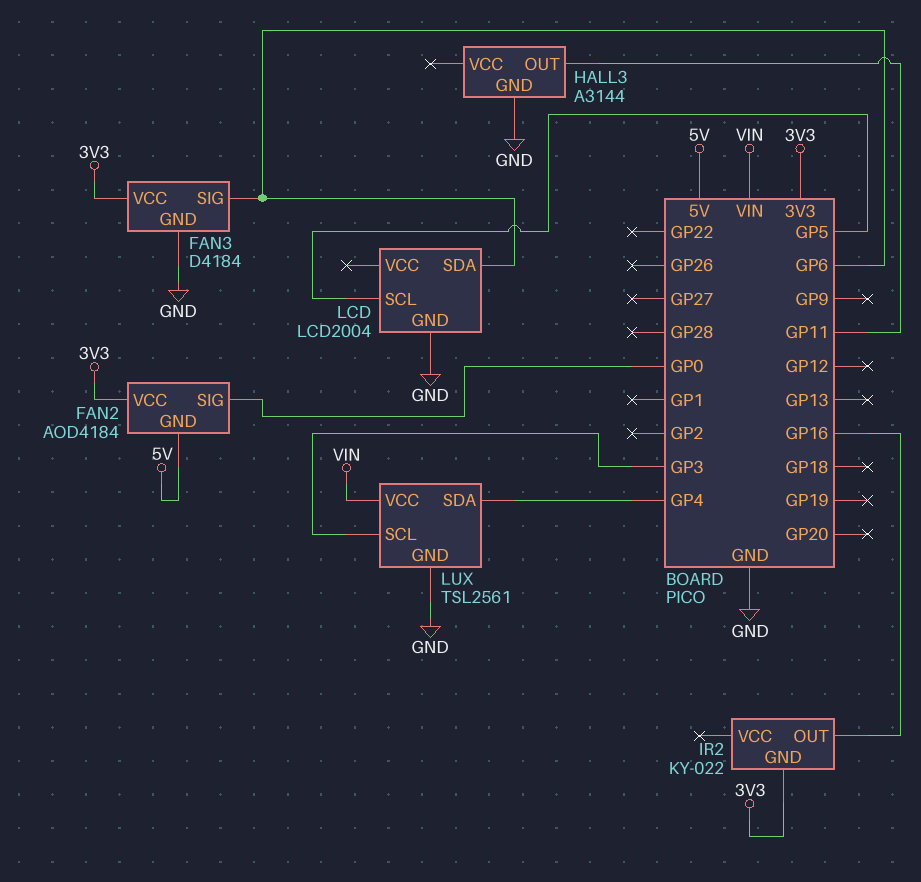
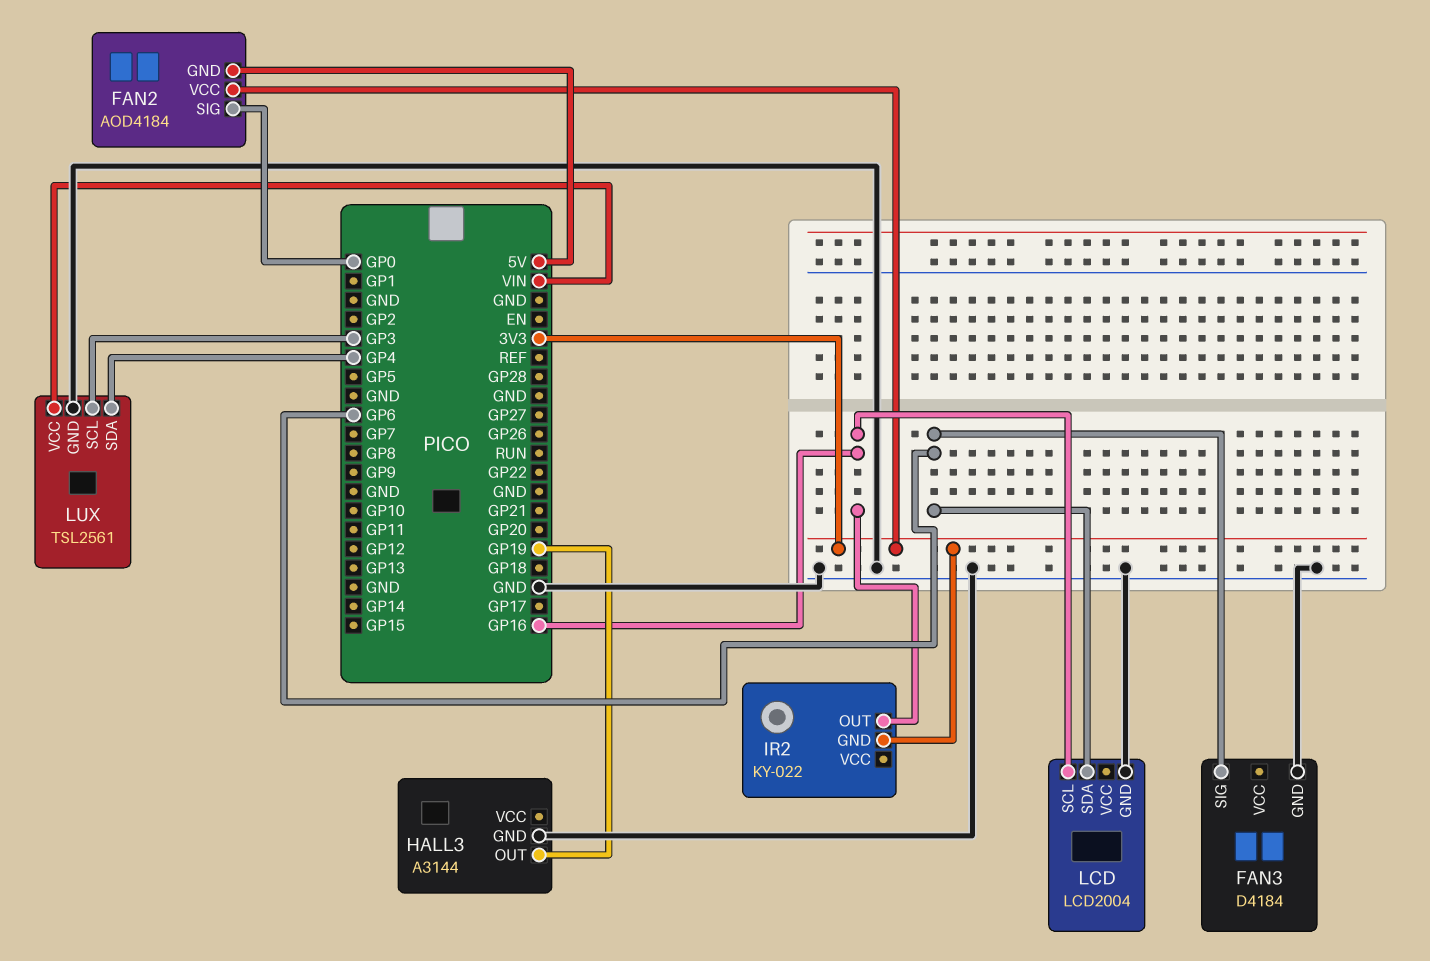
FAN3 pin VCC: 3V3 -> none
HALL3 pin OUT: GP11 -> GP19
LCD pin SCL: GP5 -> GP16

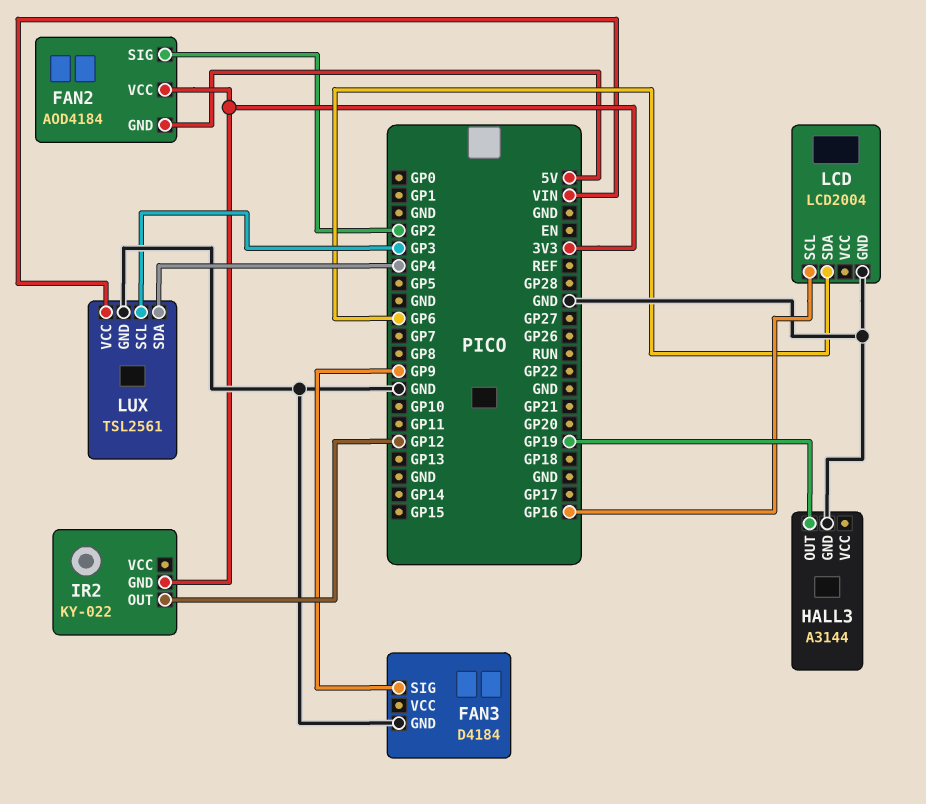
FAN2 pin SIG: GP0 -> GP2
FAN3 pin SIG: GP6 -> GP9
IR2 pin OUT: GP16 -> GP12

